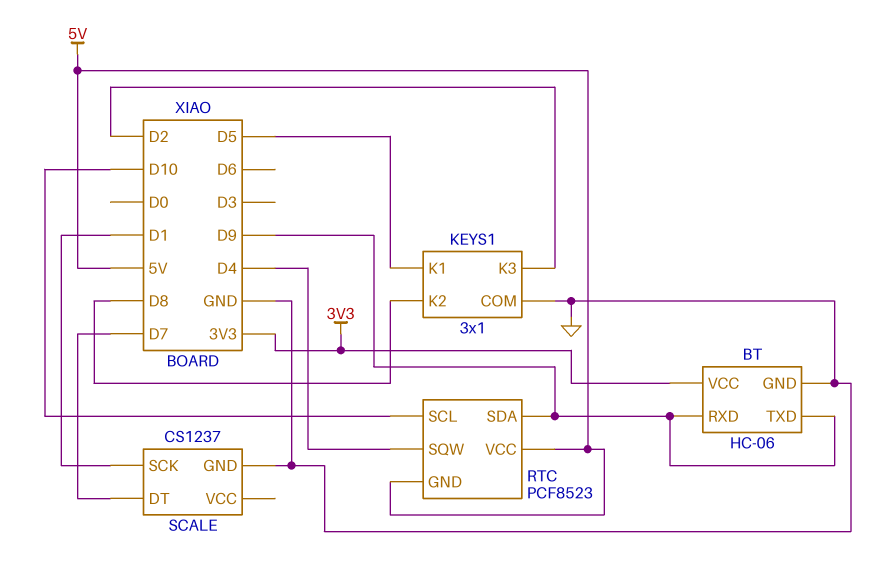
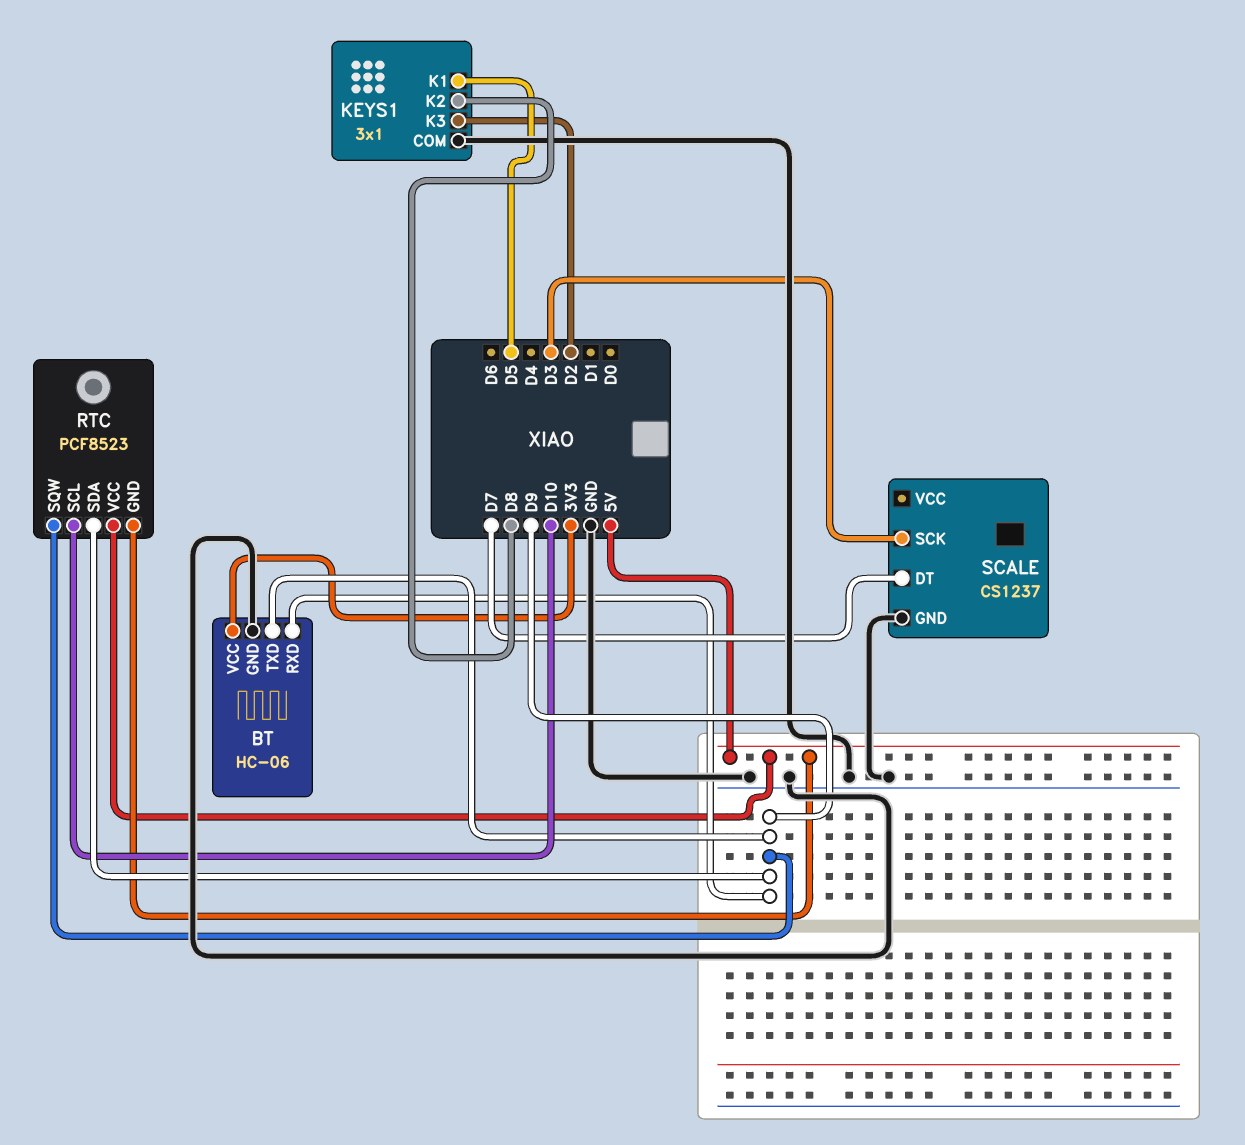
RTC pin SQW: D4 -> D9
SCALE pin SCK: D1 -> D3

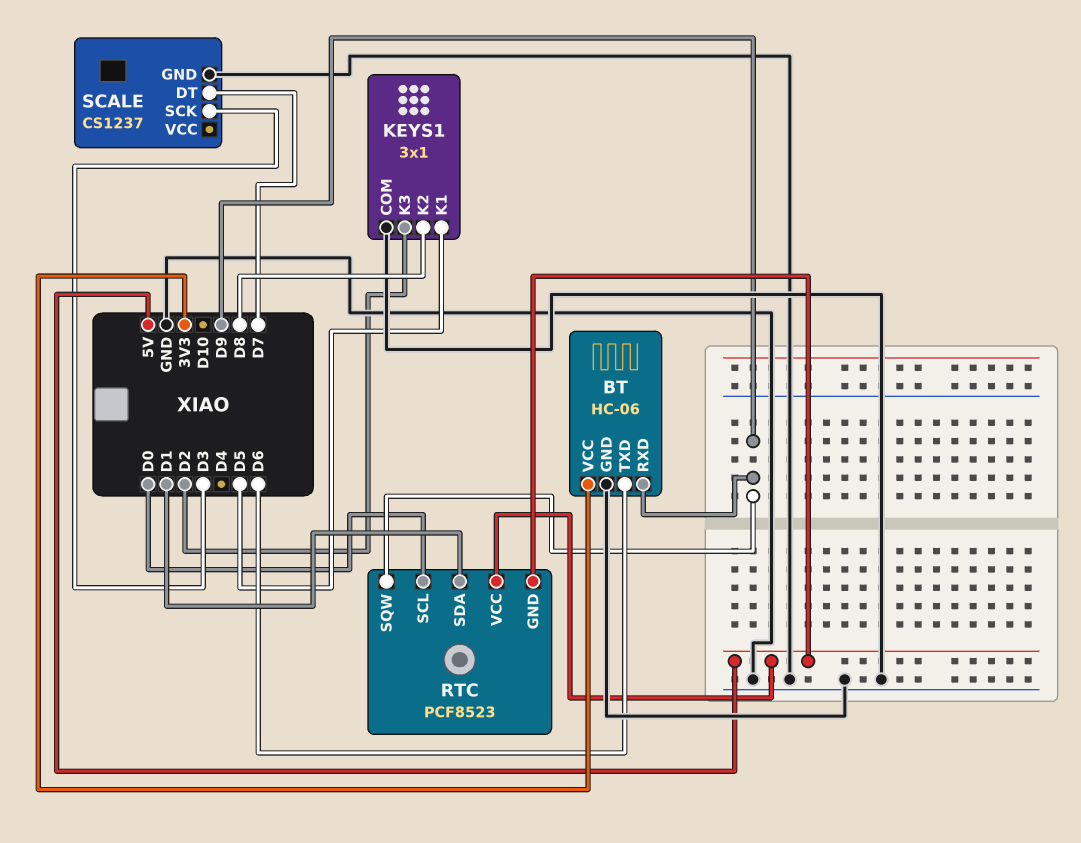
BT pin TXD: D9 -> D6
RTC pin SCL: D10 -> D0
RTC pin SDA: D9 -> D1

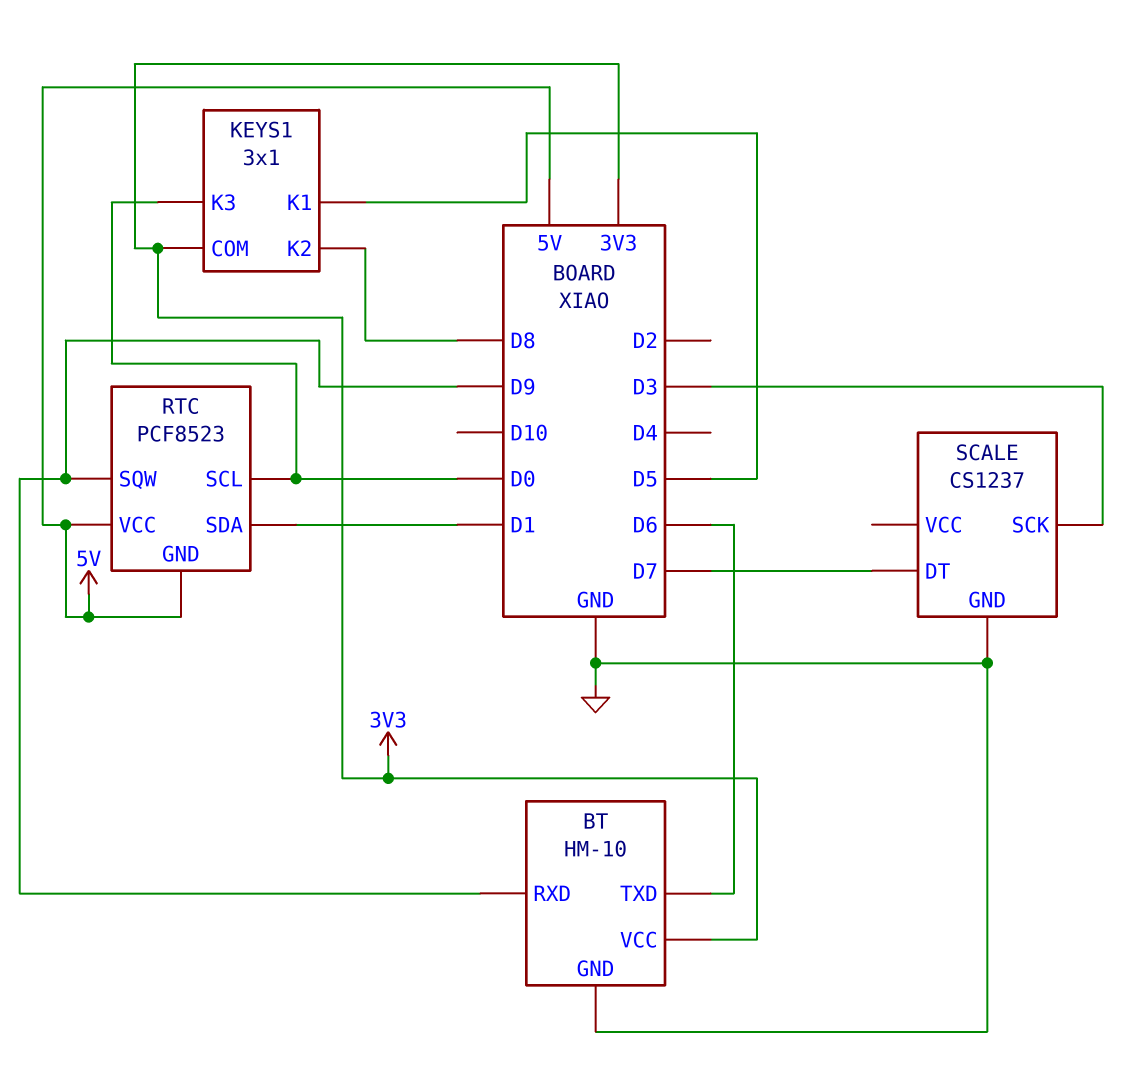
BT: HC-06 -> HM-10
KEYS1 pin COM: GND -> 3V3
KEYS1 pin K3: D2 -> D0

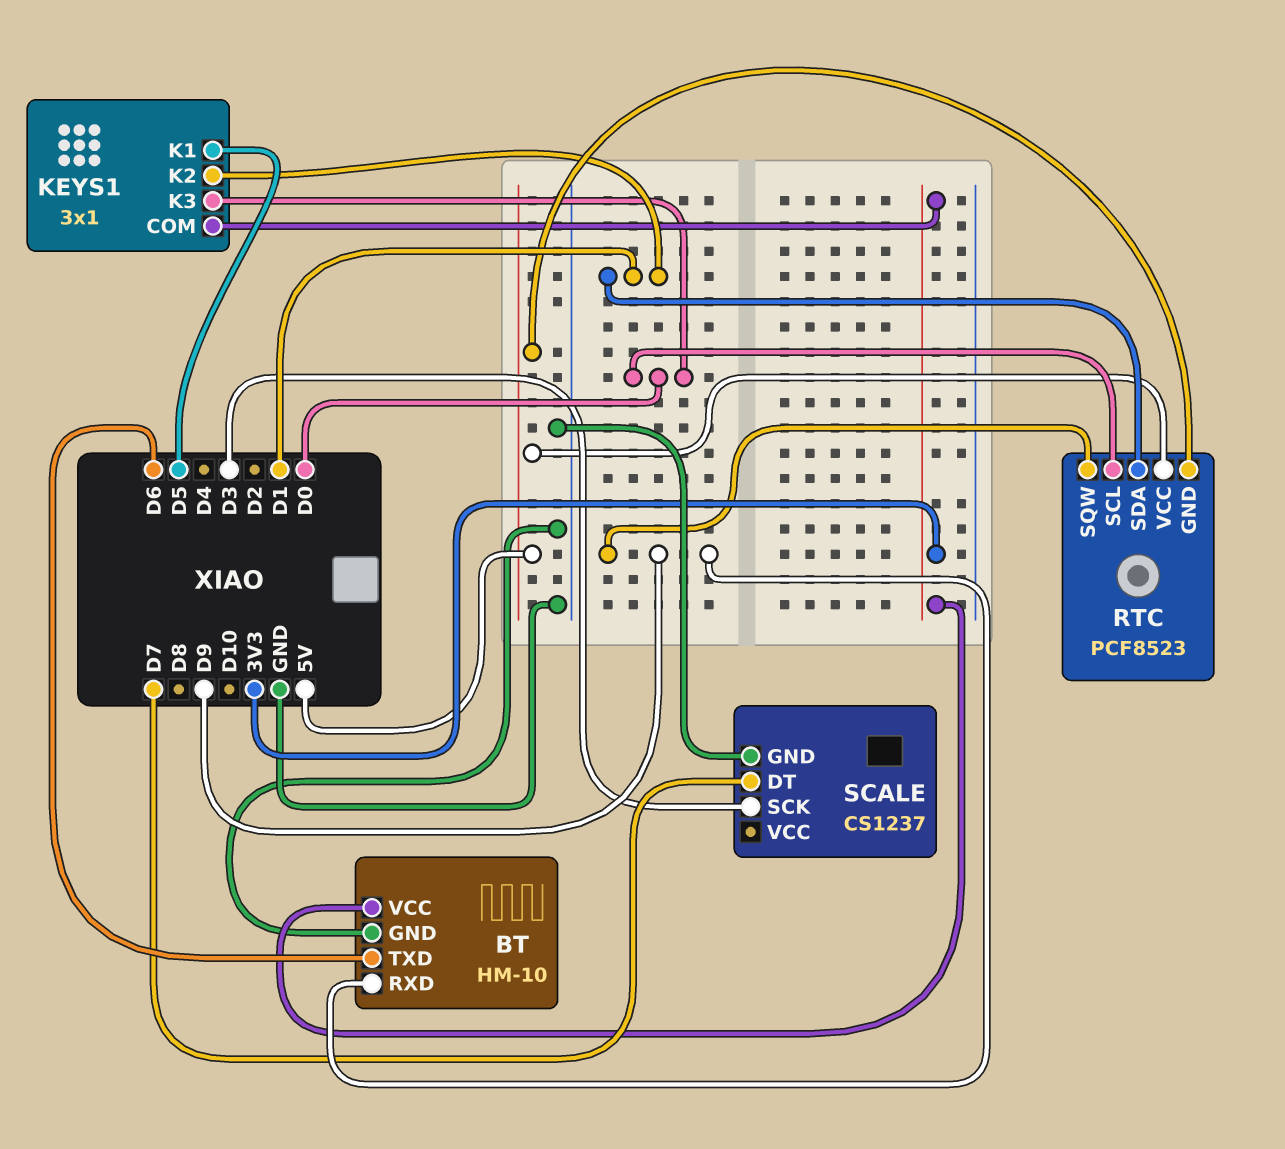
KEYS1 pin K2: D8 -> D1

